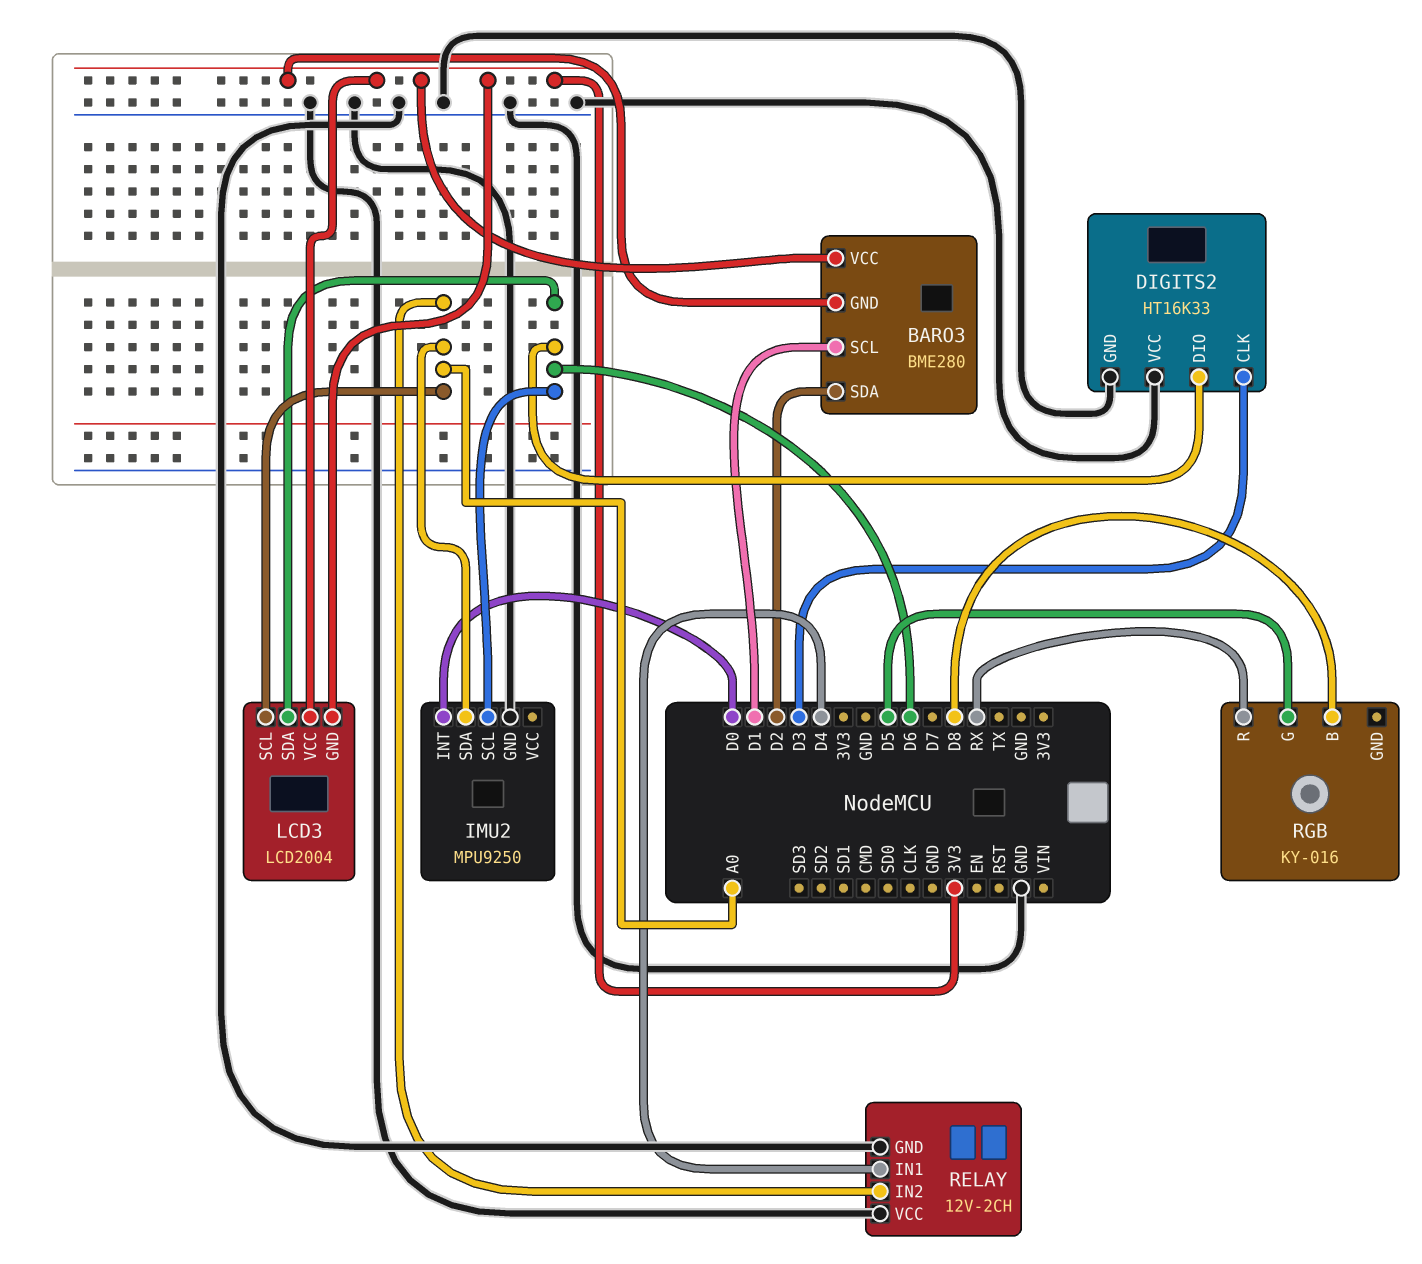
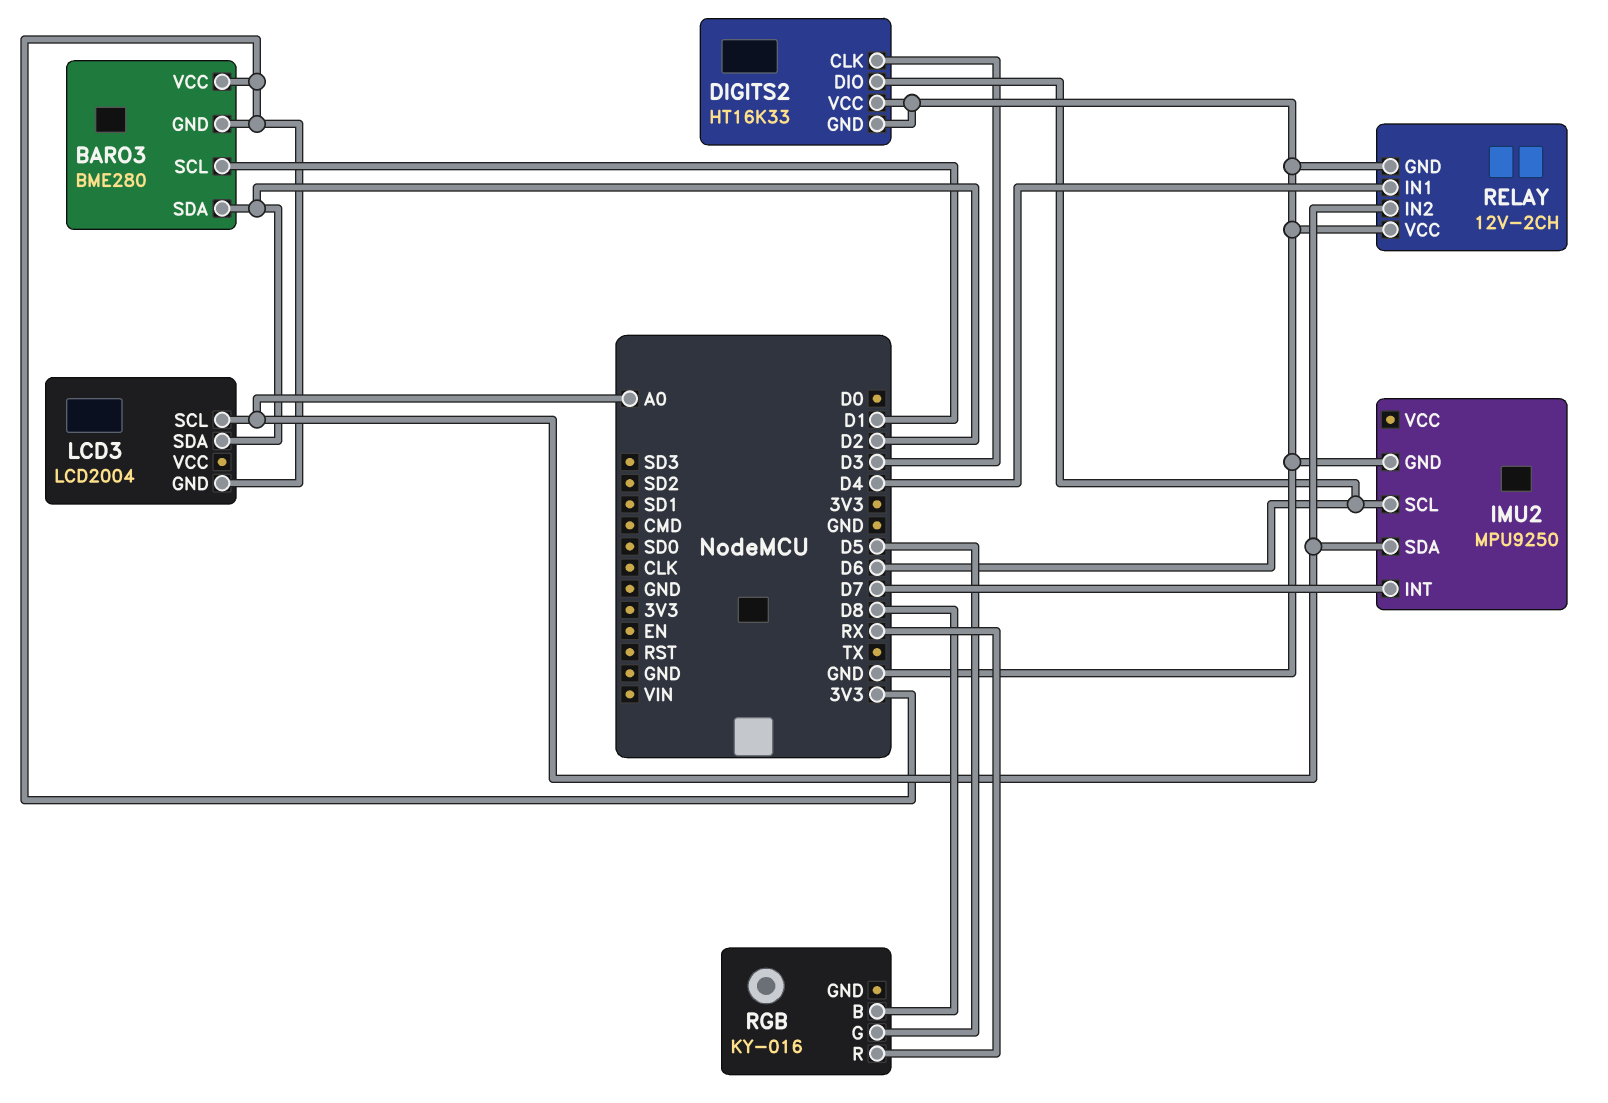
IMU2 pin INT: D0 -> D7
LCD3 pin SDA: D6 -> D2
LCD3 pin VCC: 3V3 -> none

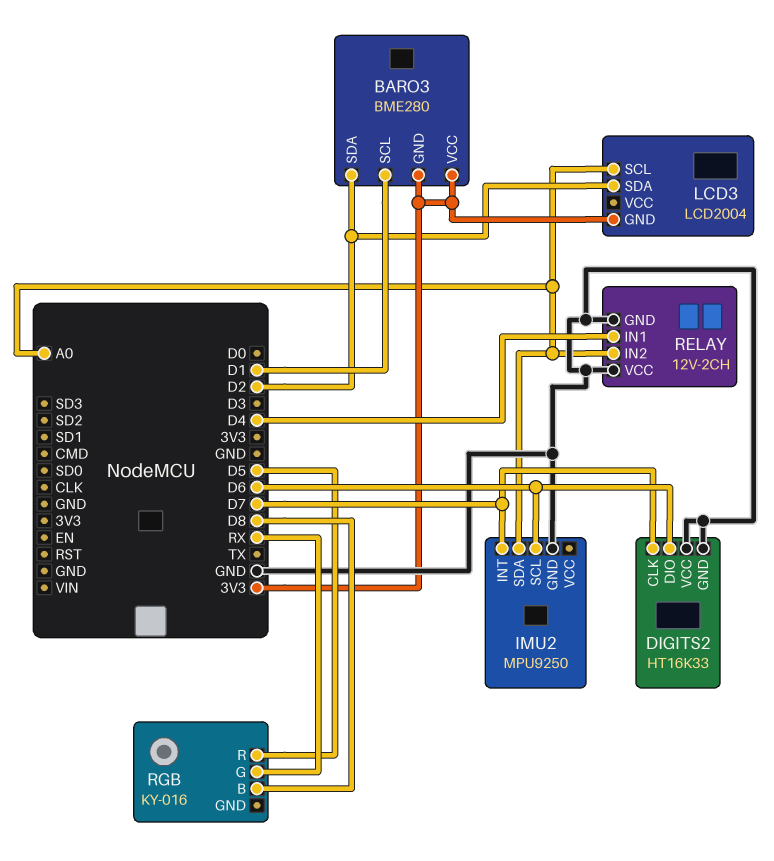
DIGITS2 pin CLK: D3 -> D7
RGB pin G: D5 -> RX
RGB pin R: RX -> D5

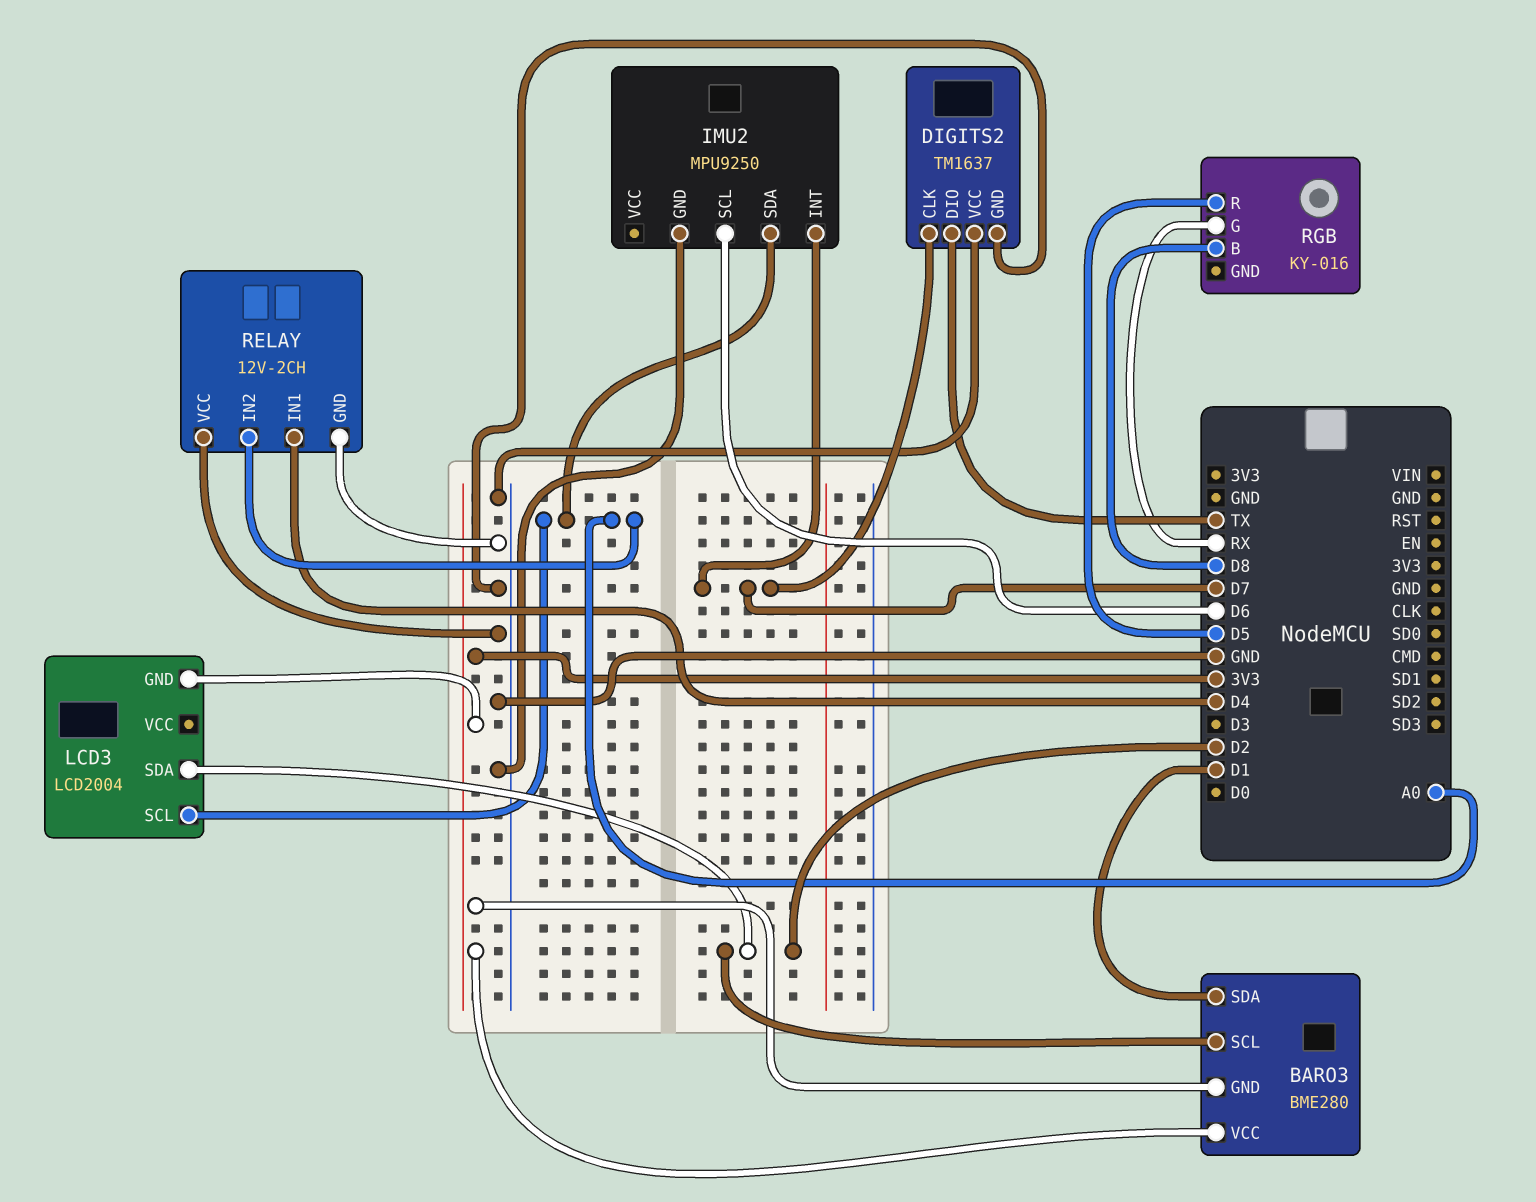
BARO3 pin SCL: D1 -> D2
BARO3 pin SDA: D2 -> D1
DIGITS2: HT16K33 -> TM1637
DIGITS2 pin DIO: D6 -> TX

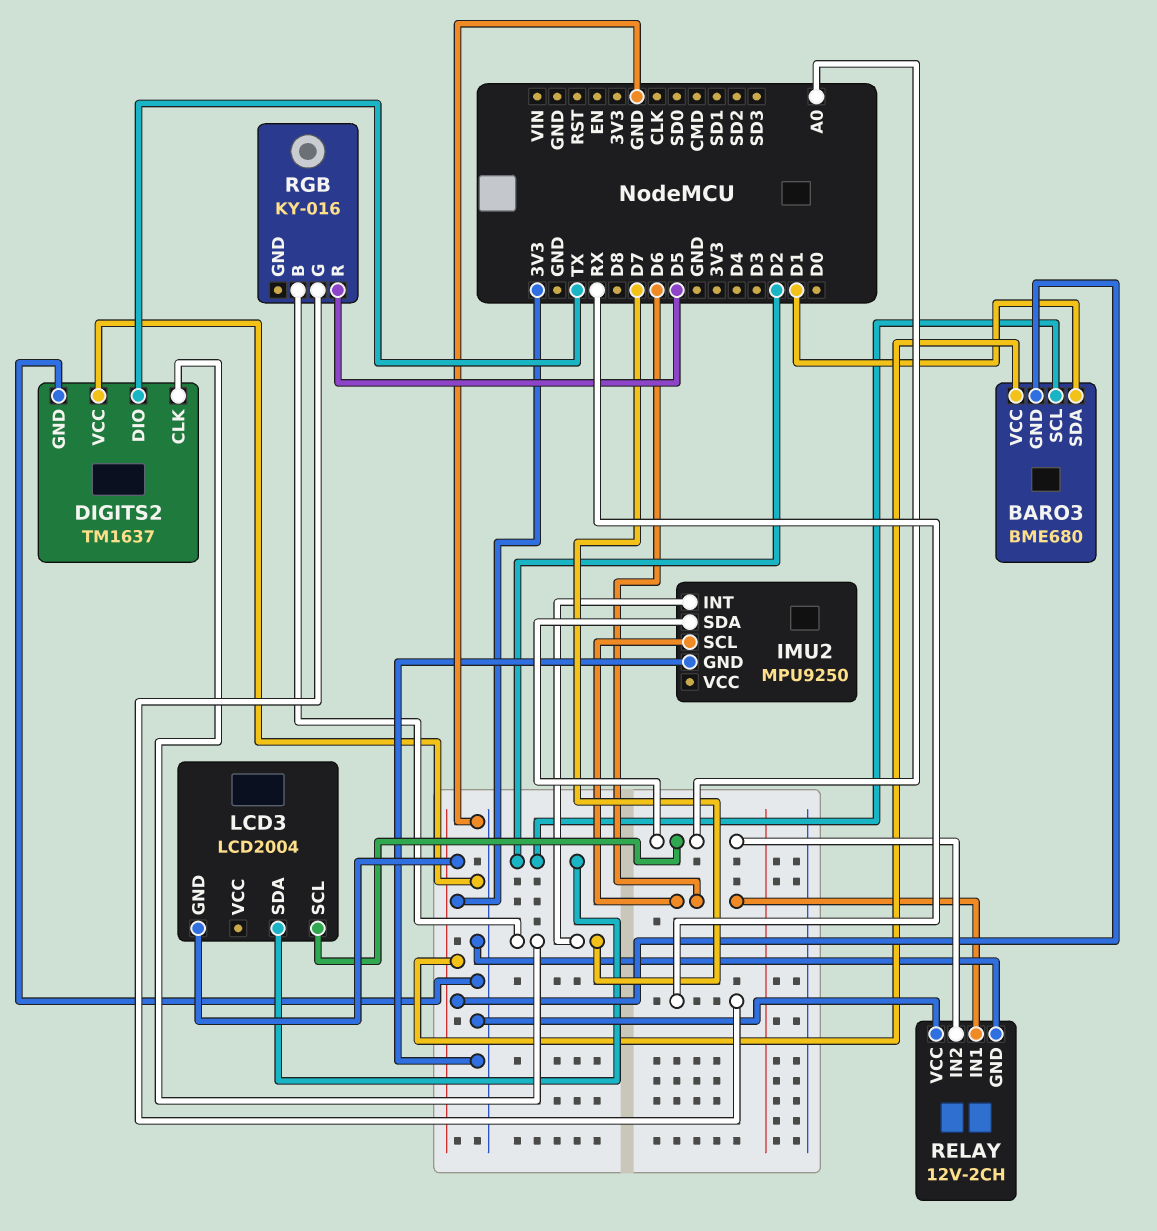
BARO3: BME280 -> BME680
RELAY pin IN1: D4 -> D6
RGB pin B: D8 -> D7

